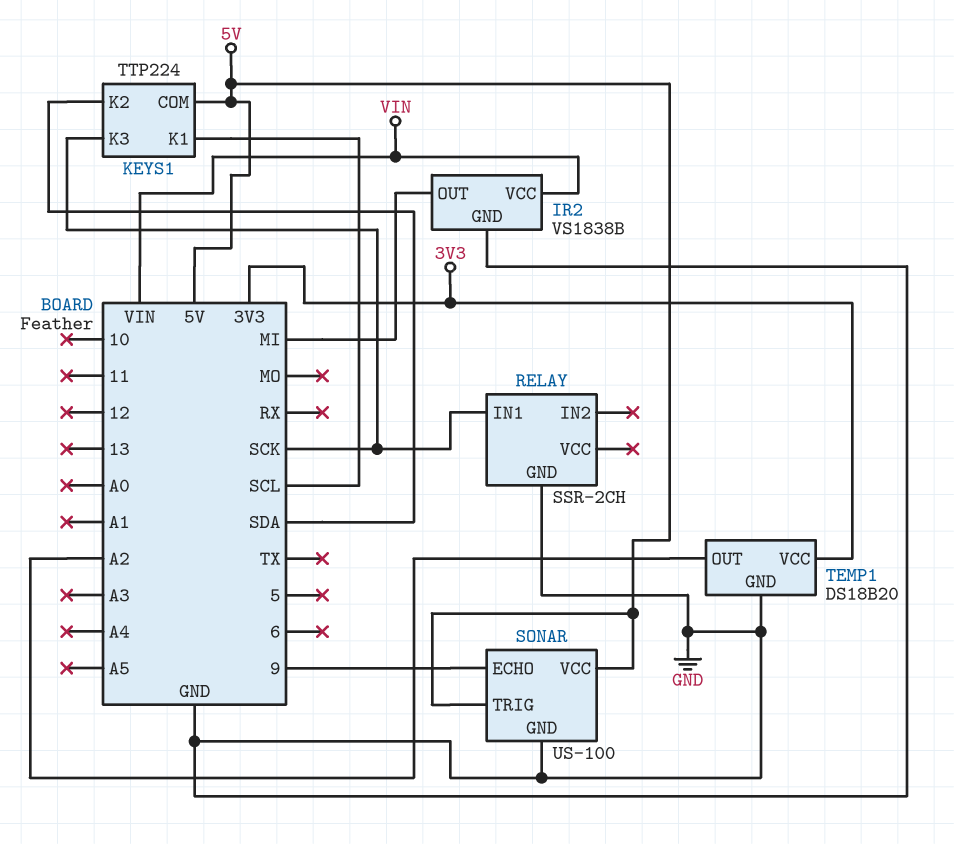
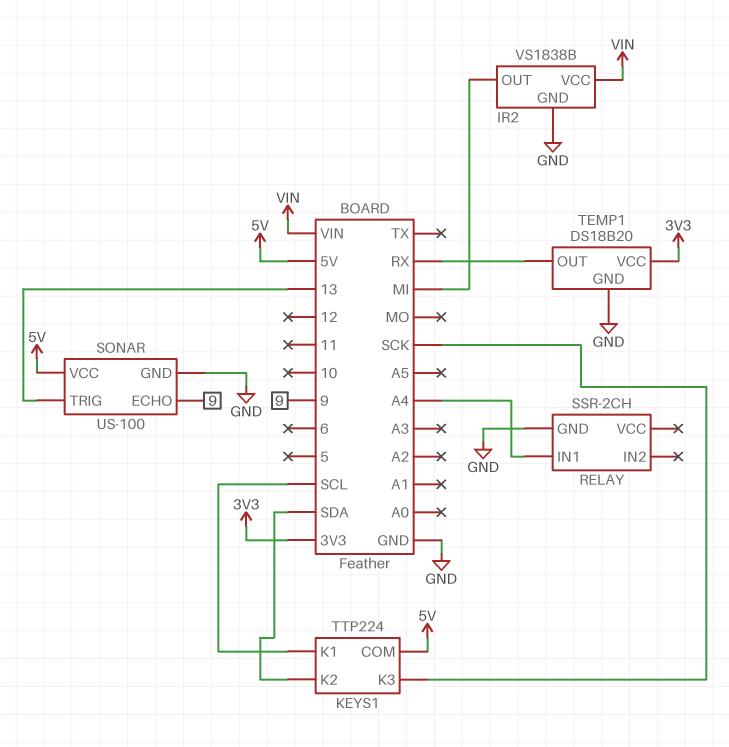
RELAY pin IN1: SCK -> A4
SONAR pin TRIG: 5V -> 13
TEMP1 pin OUT: A2 -> RX

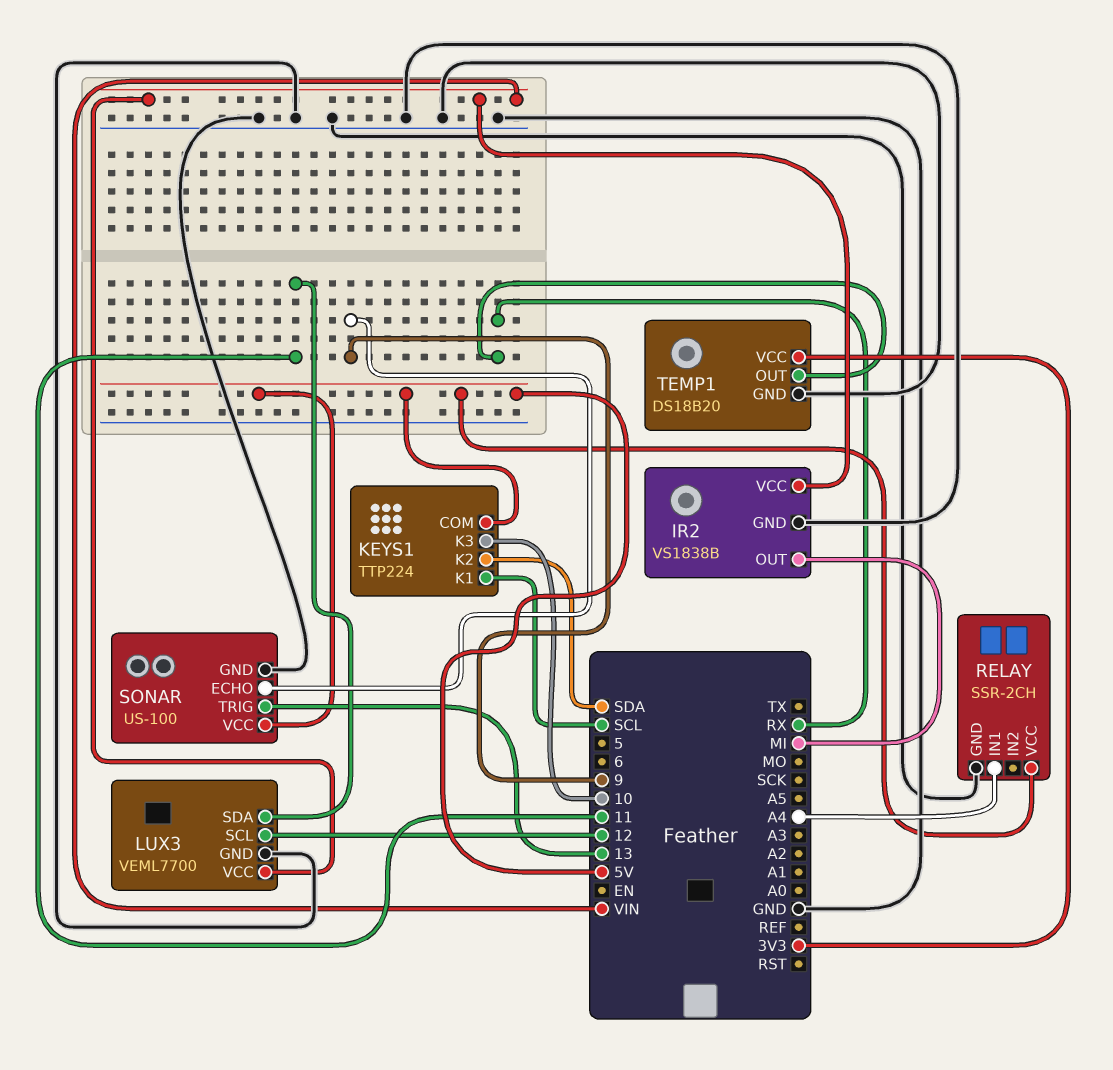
KEYS1 pin K3: SCK -> 10
LUX3: none -> VEML7700
LUX3 pin GND: none -> GND
LUX3 pin SCL: none -> 12
LUX3 pin SDA: none -> 11
LUX3 pin VCC: none -> VIN
RELAY pin VCC: none -> 5V

